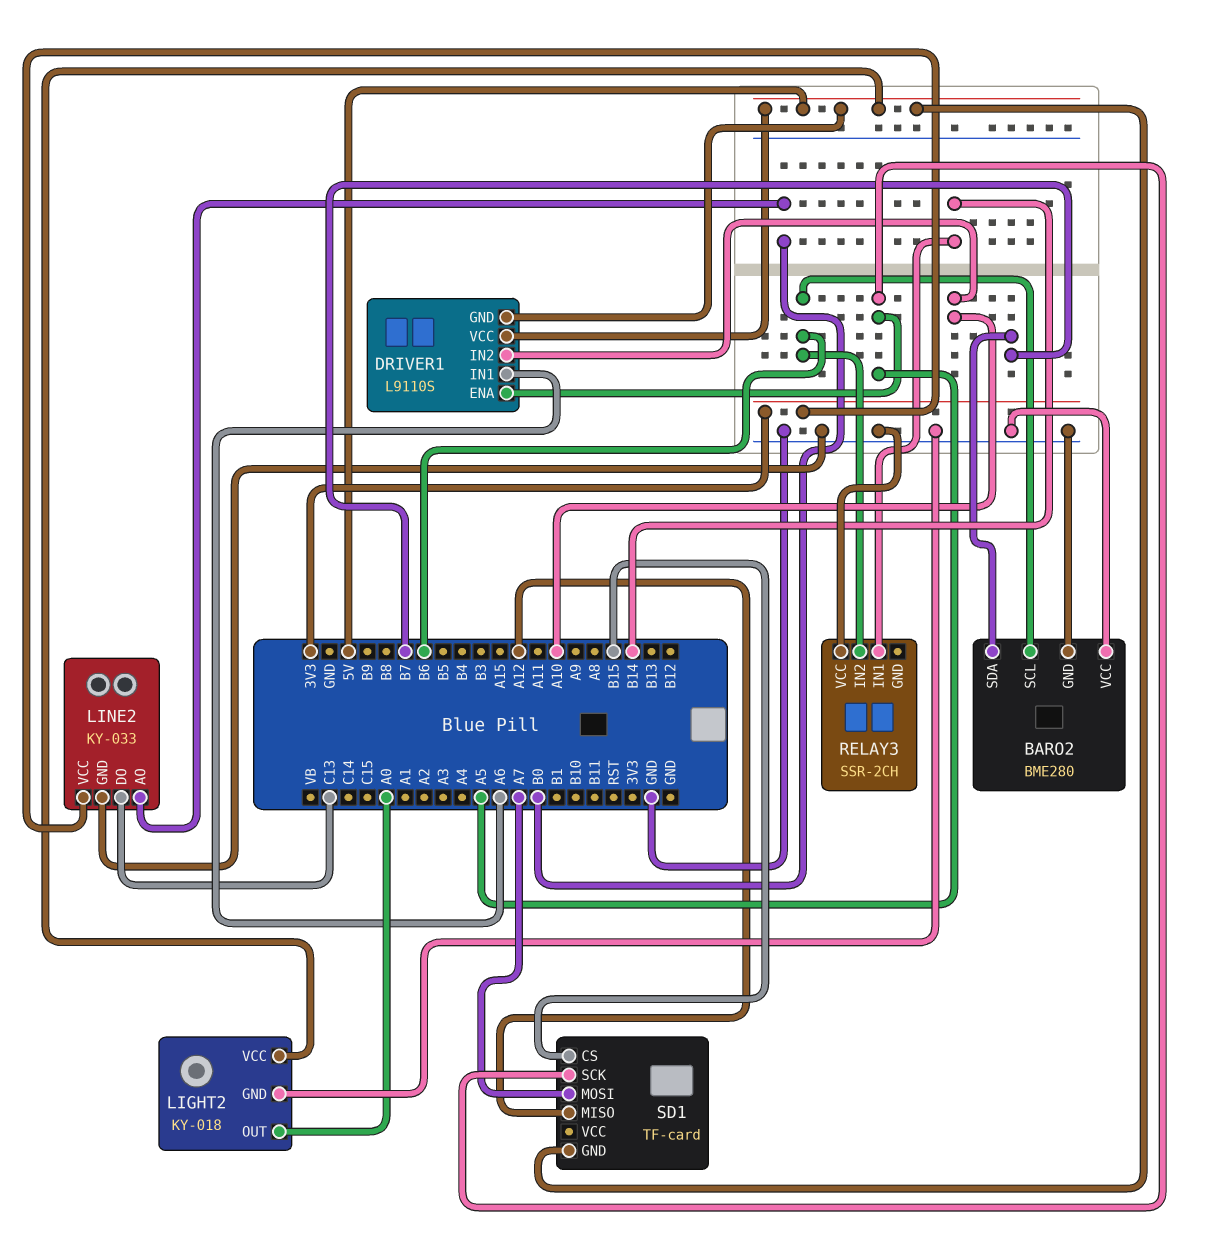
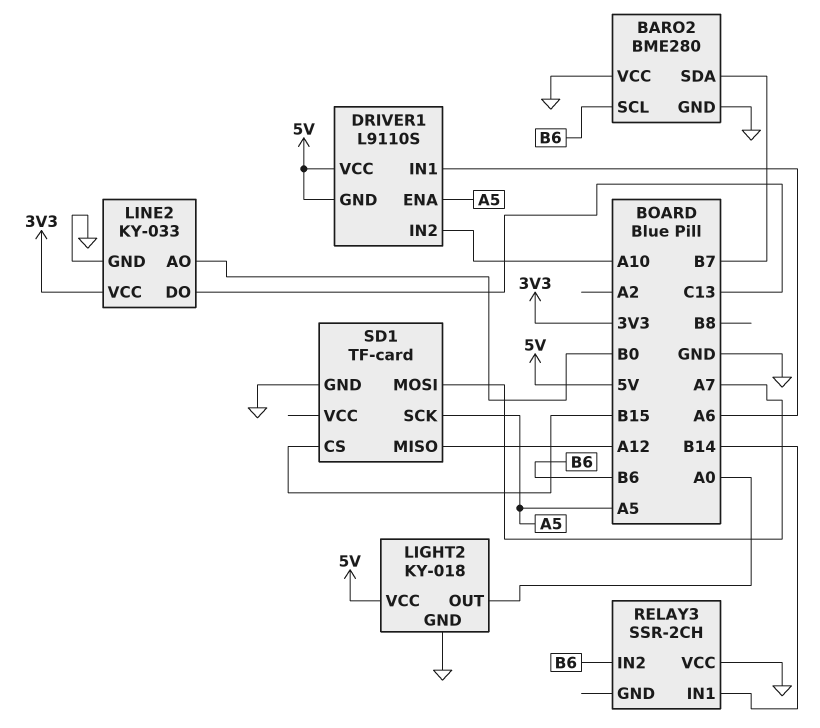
SD1 pin GND: 5V -> GND

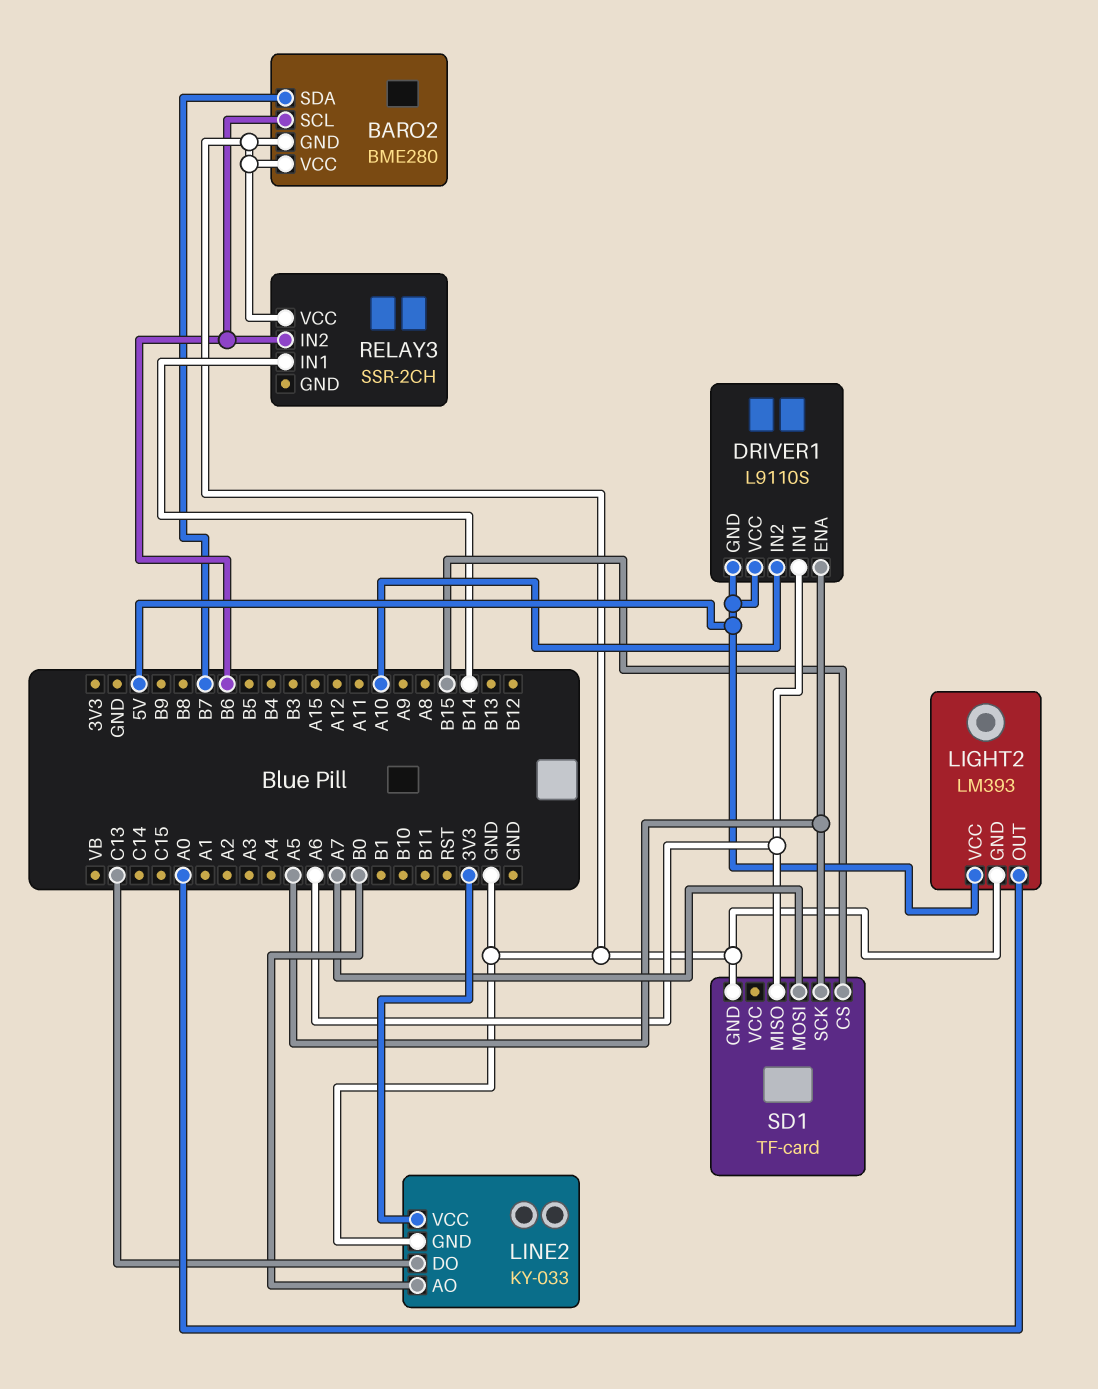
LIGHT2: KY-018 -> LM393
SD1 pin MISO: A12 -> A6

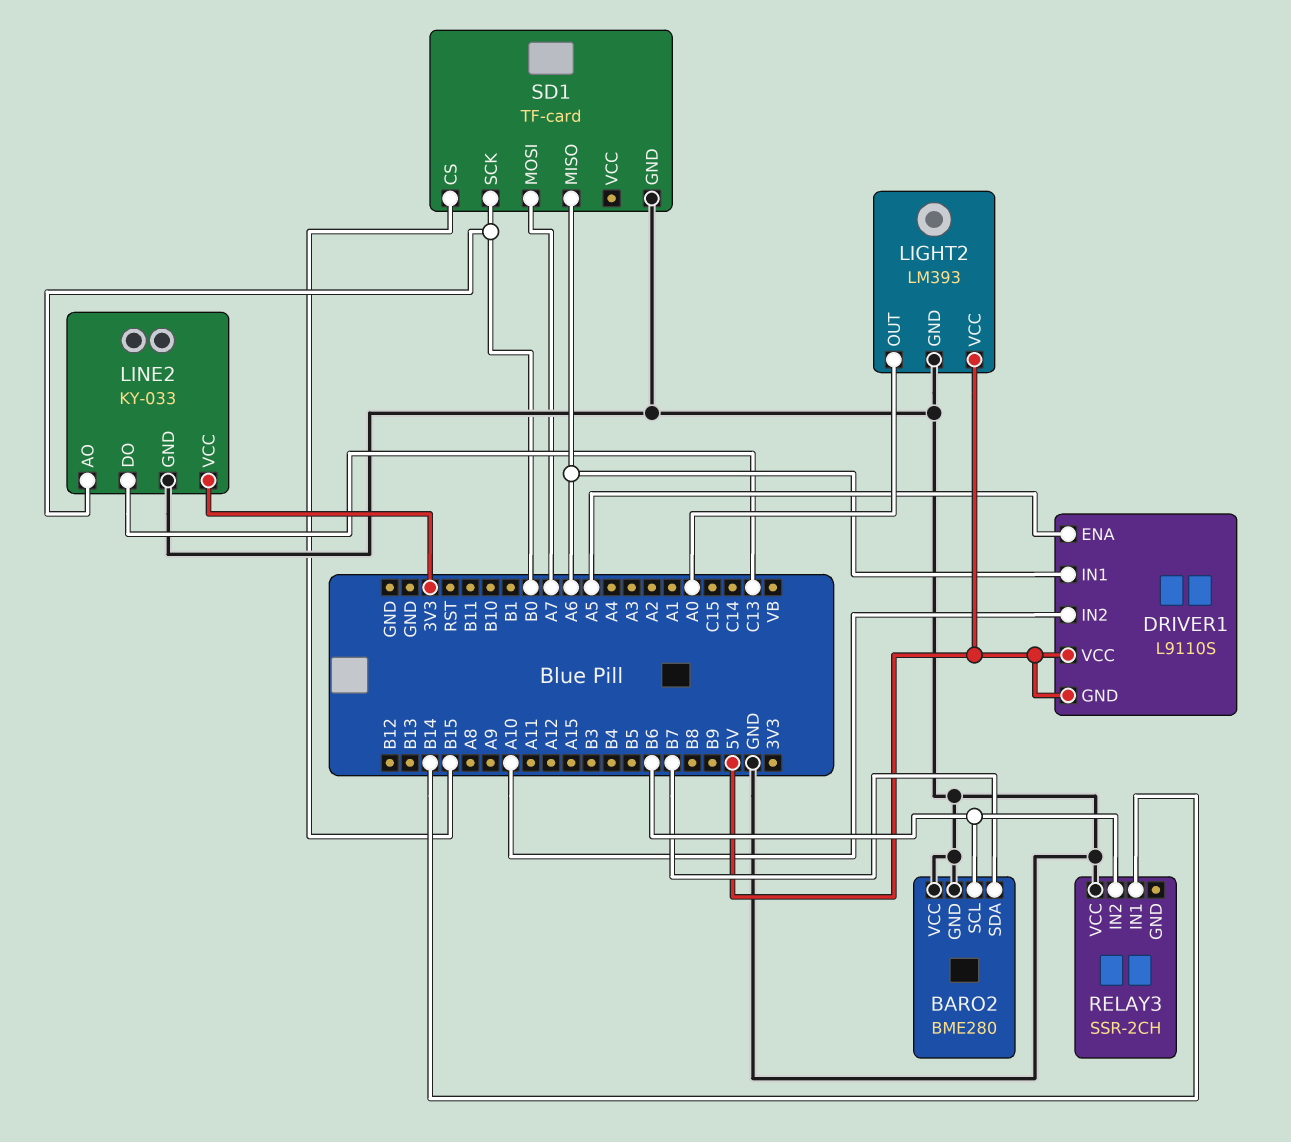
SD1 pin SCK: A5 -> B0

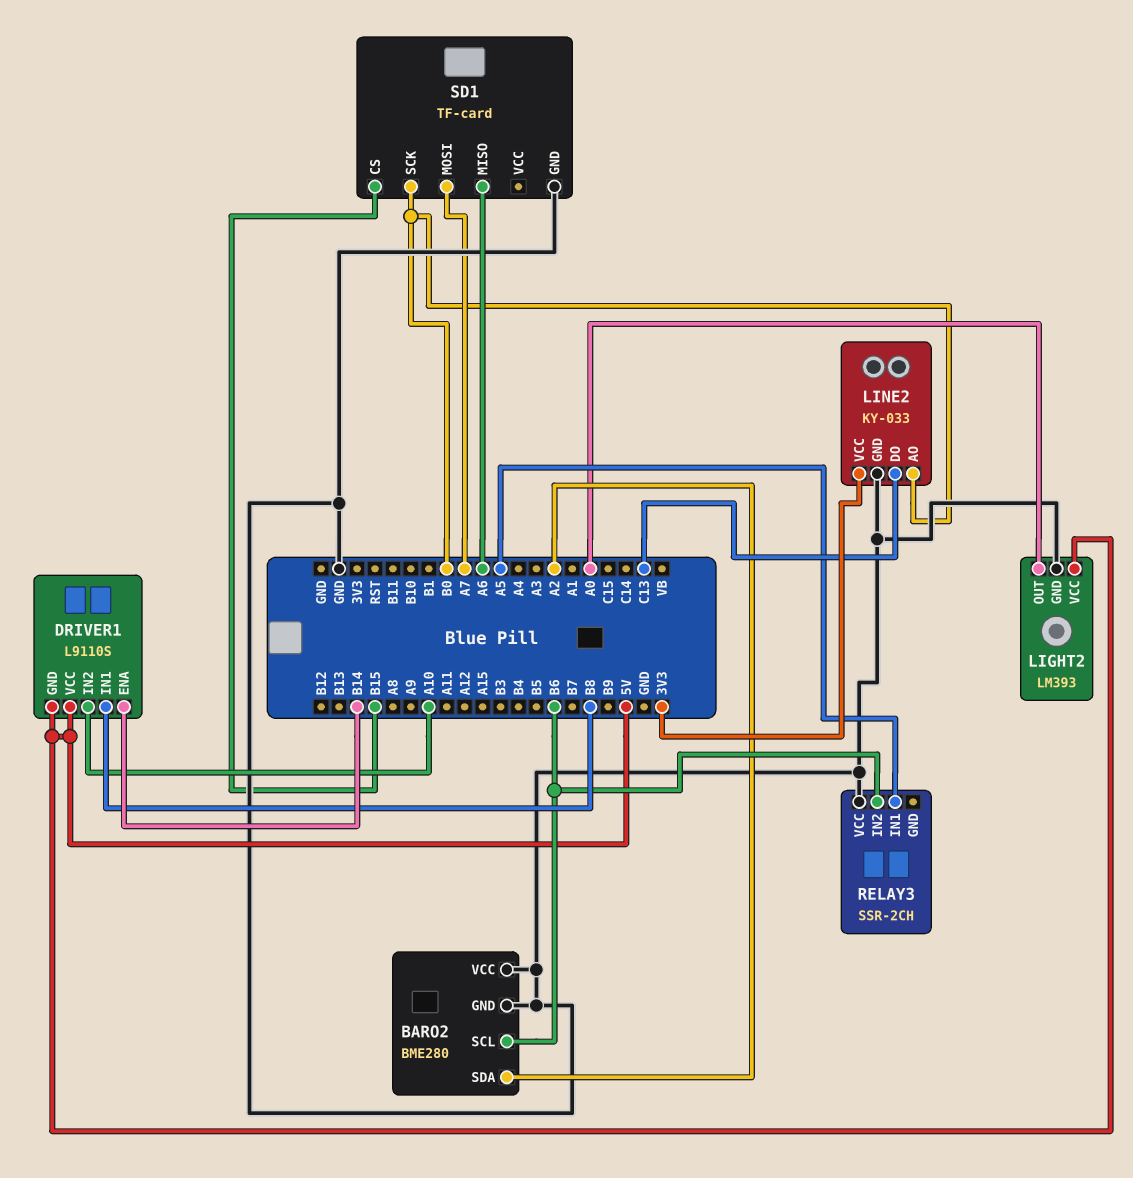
BARO2 pin SDA: B7 -> A2
DRIVER1 pin ENA: A5 -> B14
DRIVER1 pin IN1: A6 -> B8
RELAY3 pin IN1: B14 -> A5

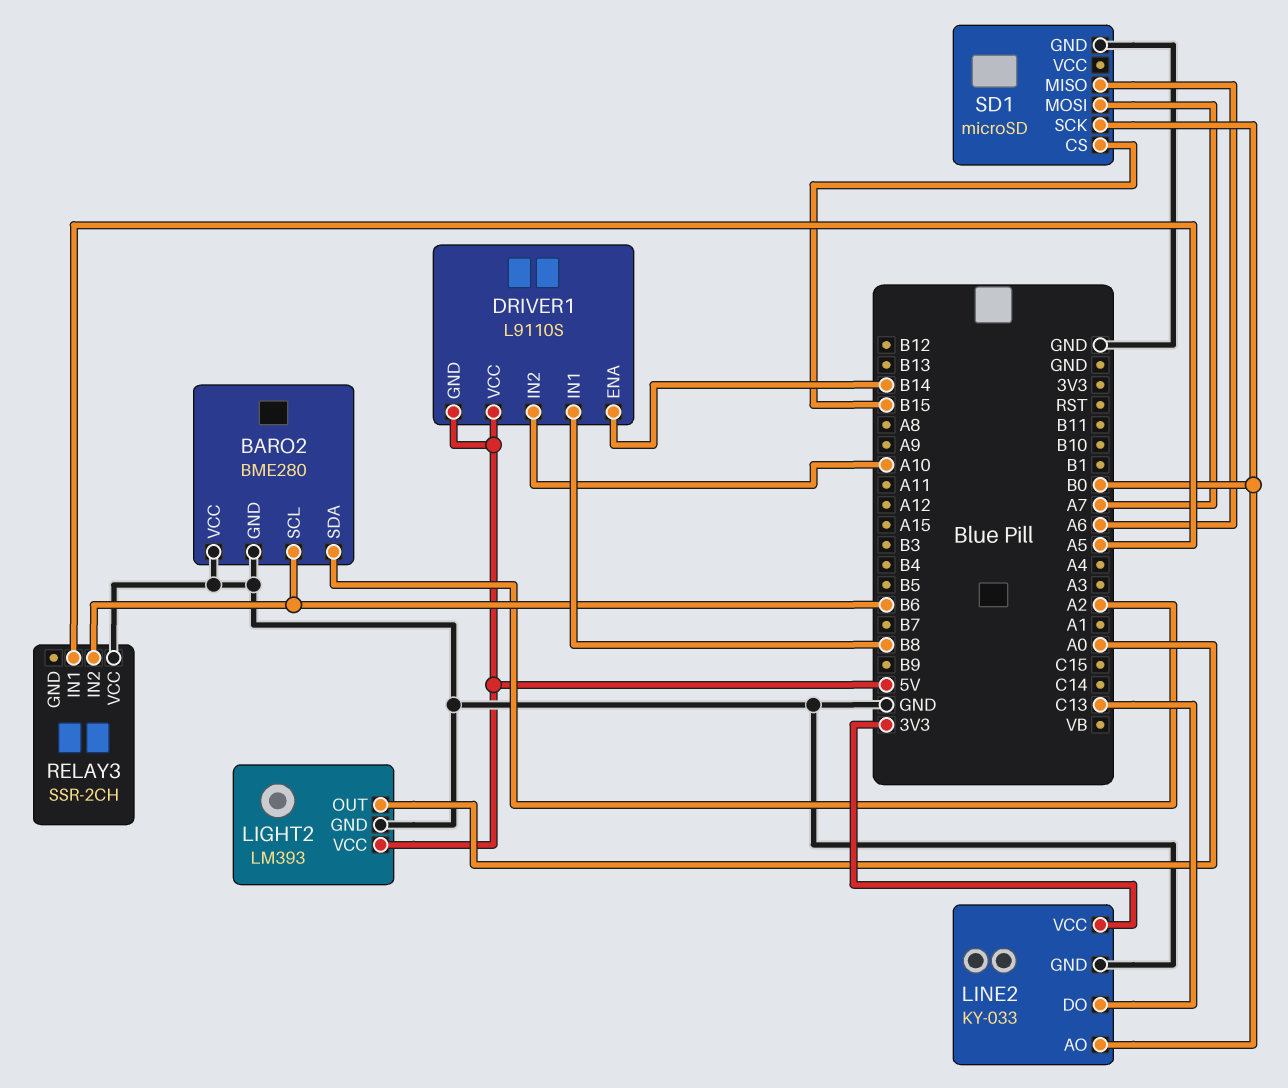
SD1: TF-card -> microSD

